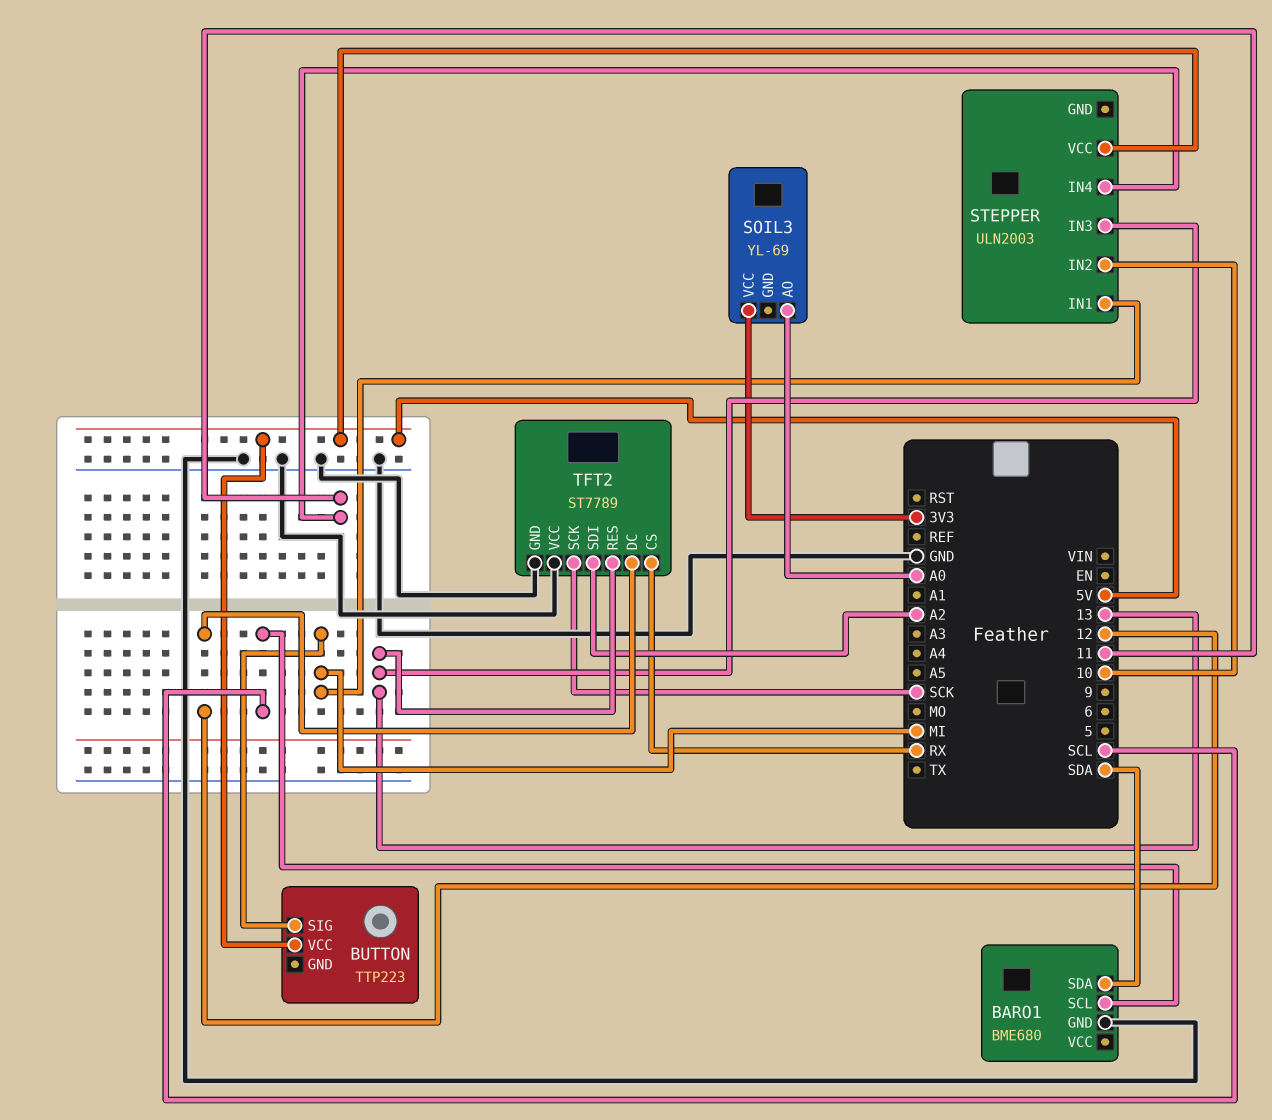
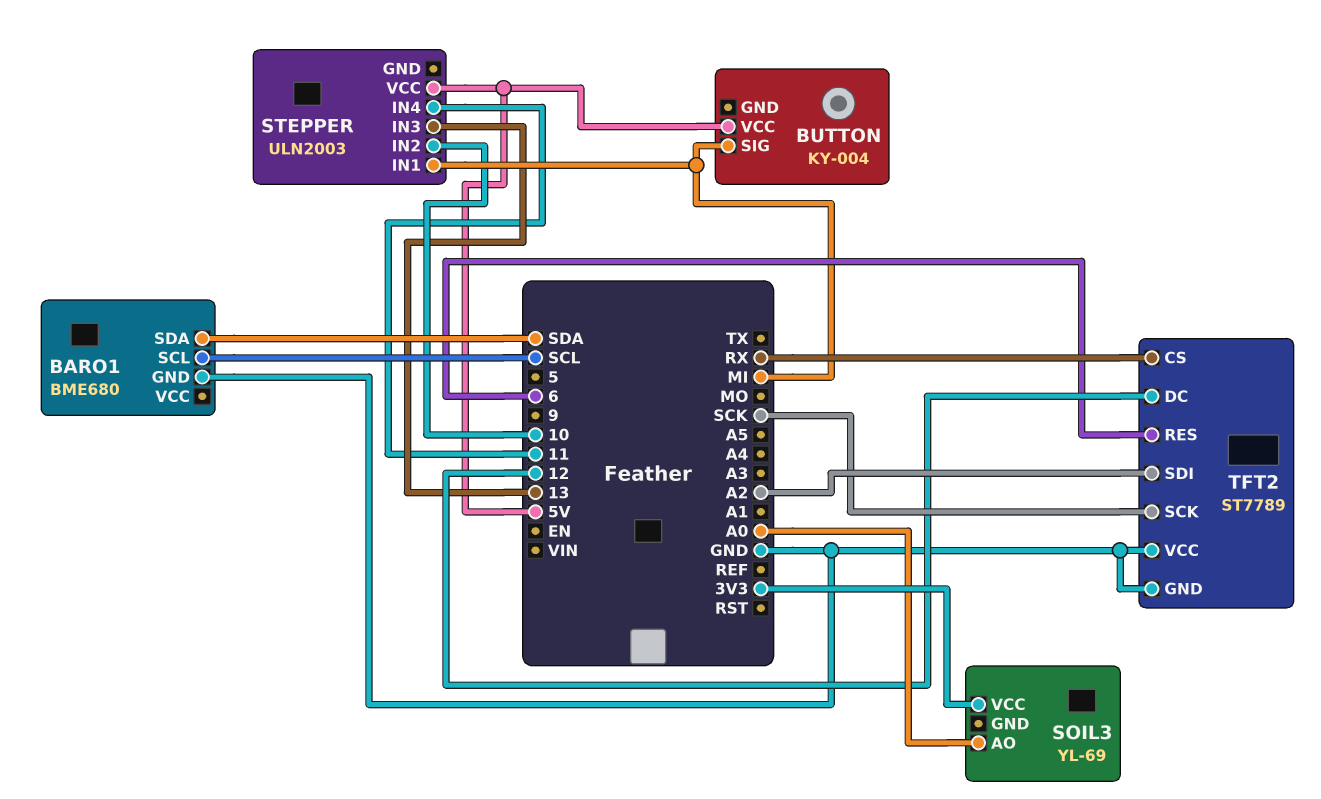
BUTTON: TTP223 -> KY-004
TFT2 pin RES: 13 -> 6

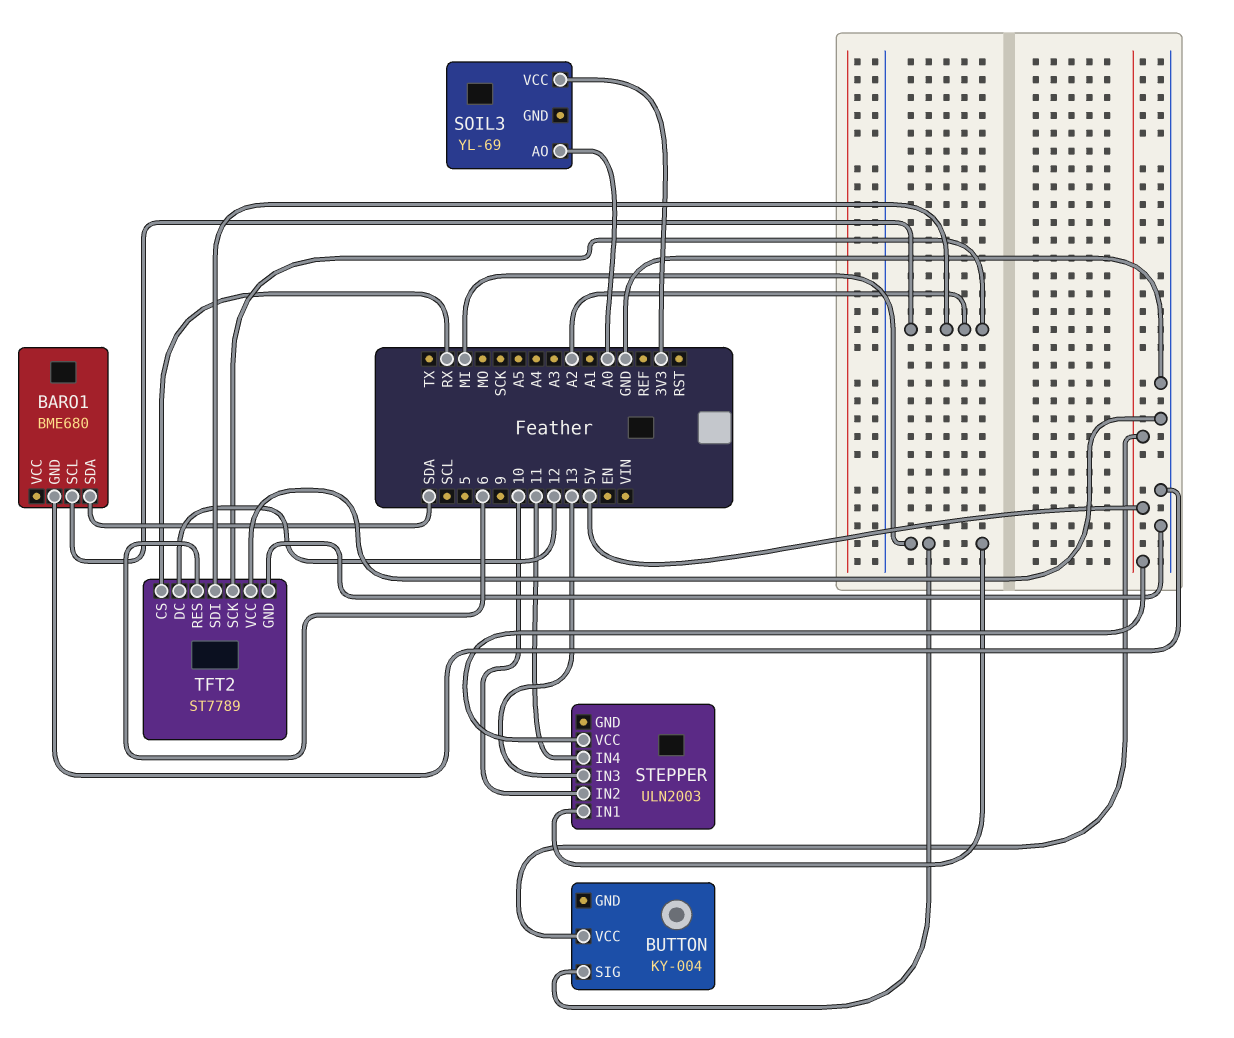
BARO1 pin SCL: SCL -> A2
TFT2 pin SCK: SCK -> A2

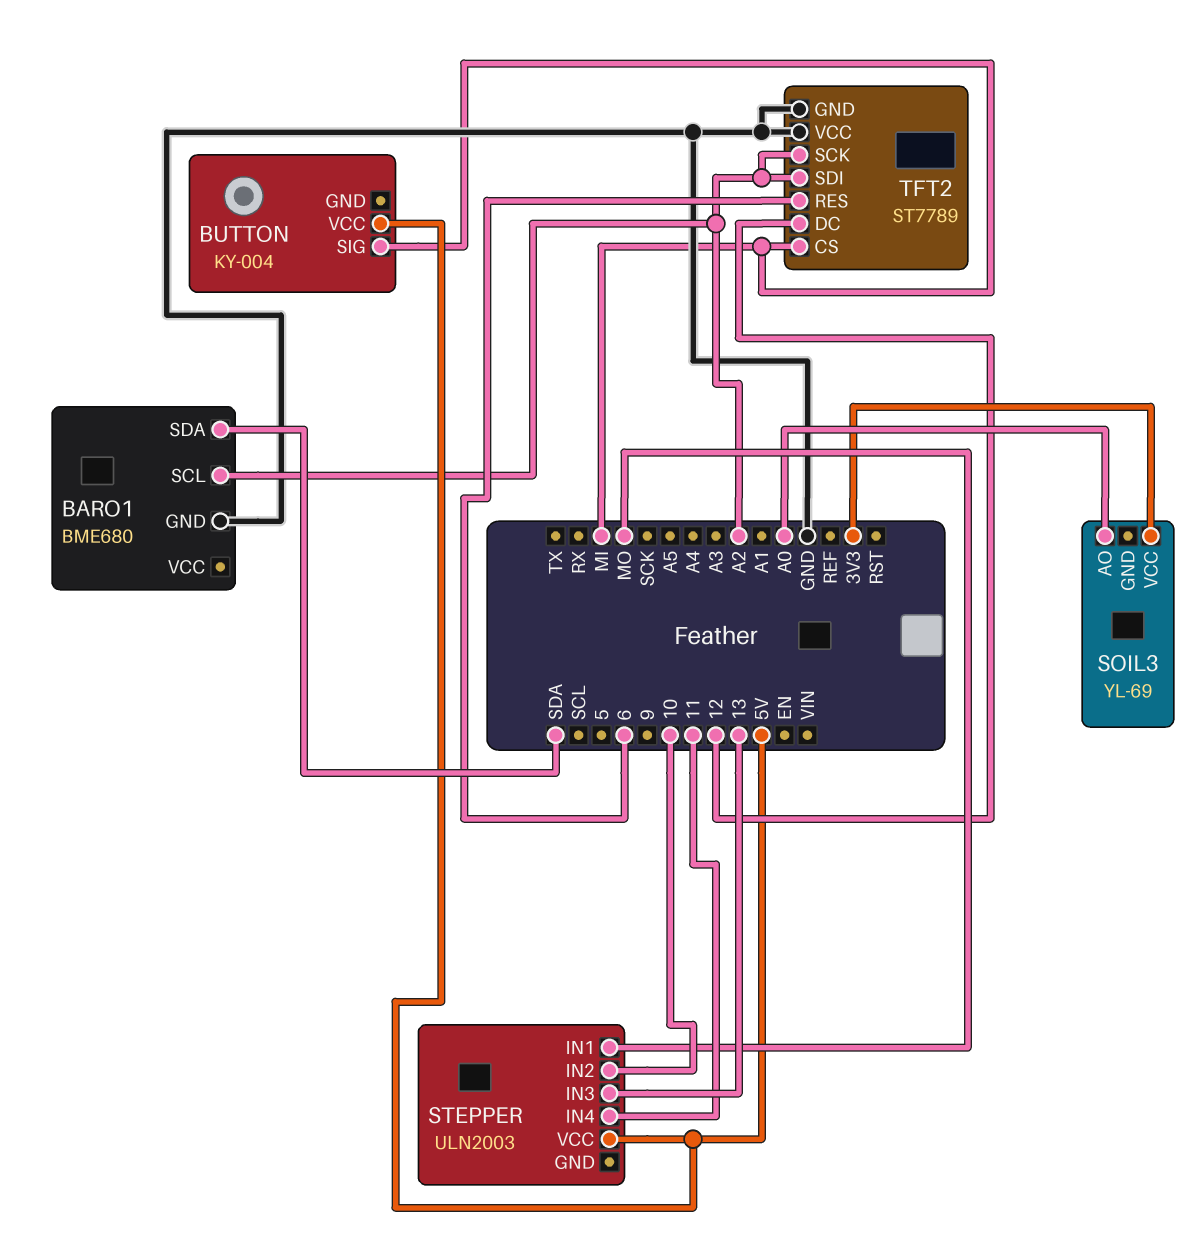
STEPPER pin IN1: MI -> MO
TFT2 pin CS: RX -> MI

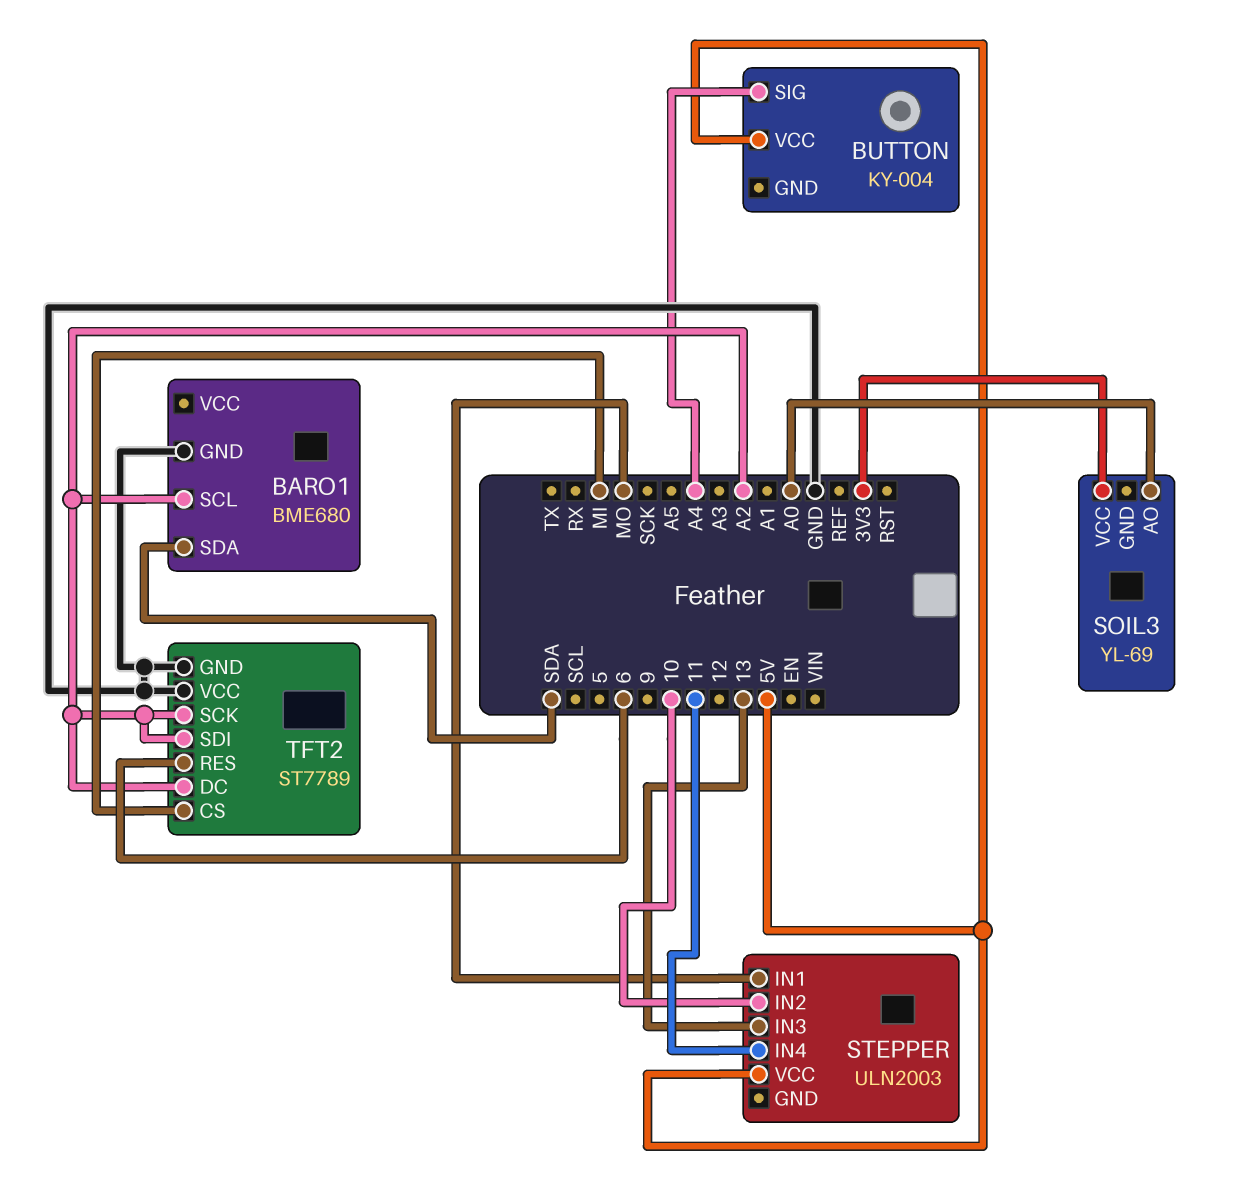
BUTTON pin SIG: MI -> A4
TFT2 pin DC: 12 -> A2

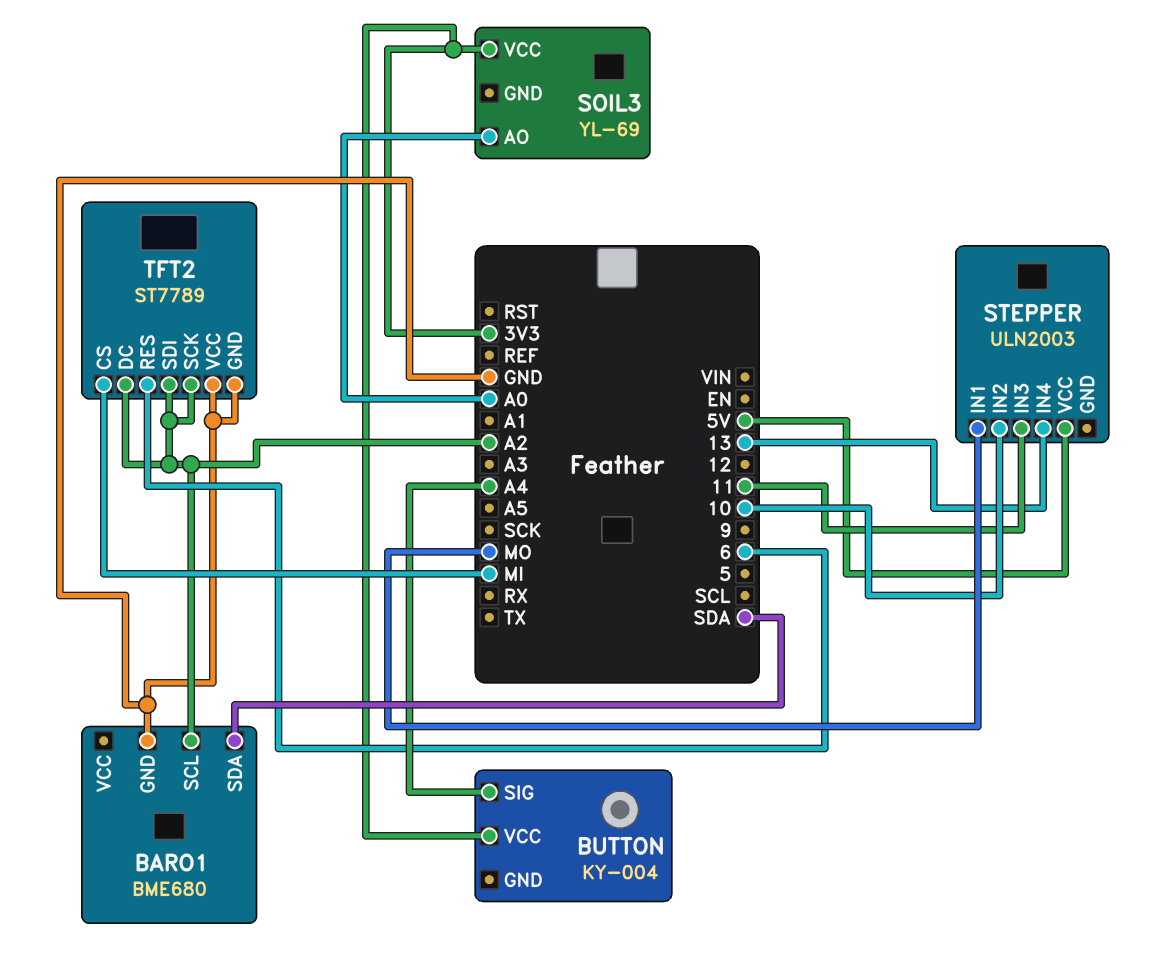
BUTTON pin VCC: 5V -> 3V3
STEPPER pin IN3: 13 -> 11
STEPPER pin IN4: 11 -> 13

